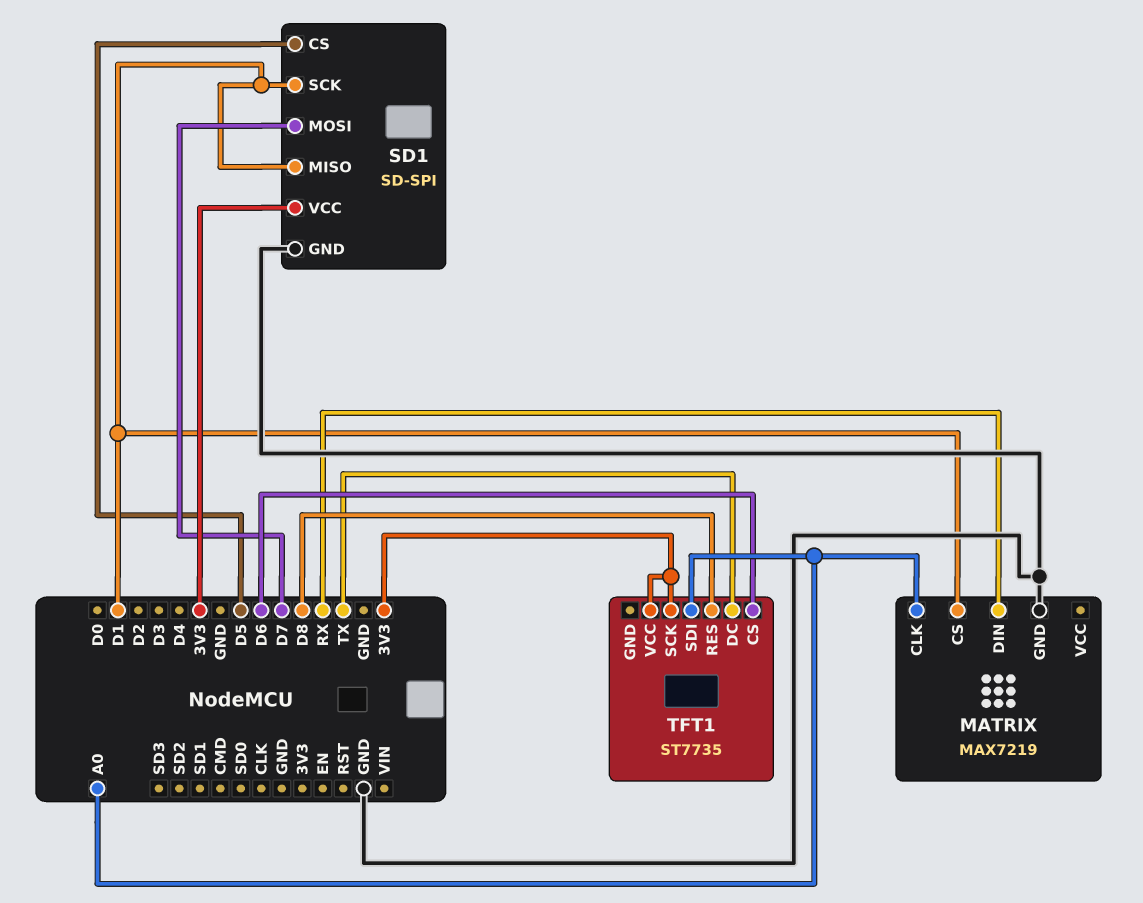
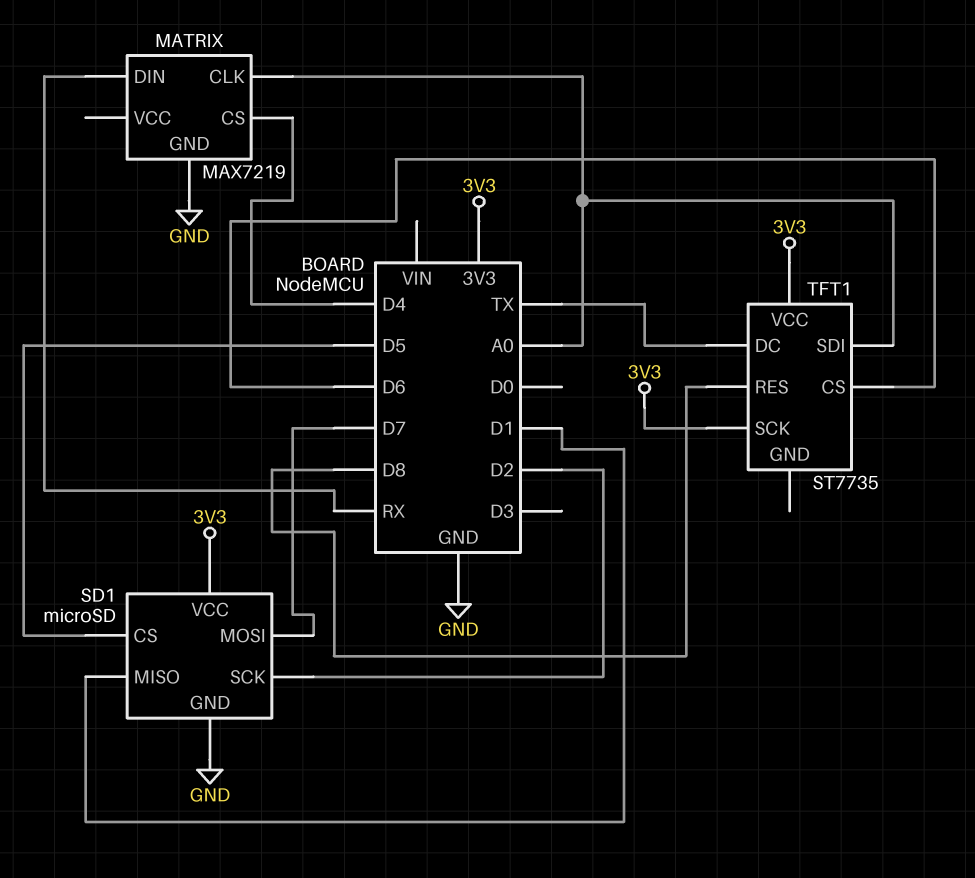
MATRIX pin CS: D1 -> D4
SD1: SD-SPI -> microSD
SD1 pin SCK: D1 -> D2

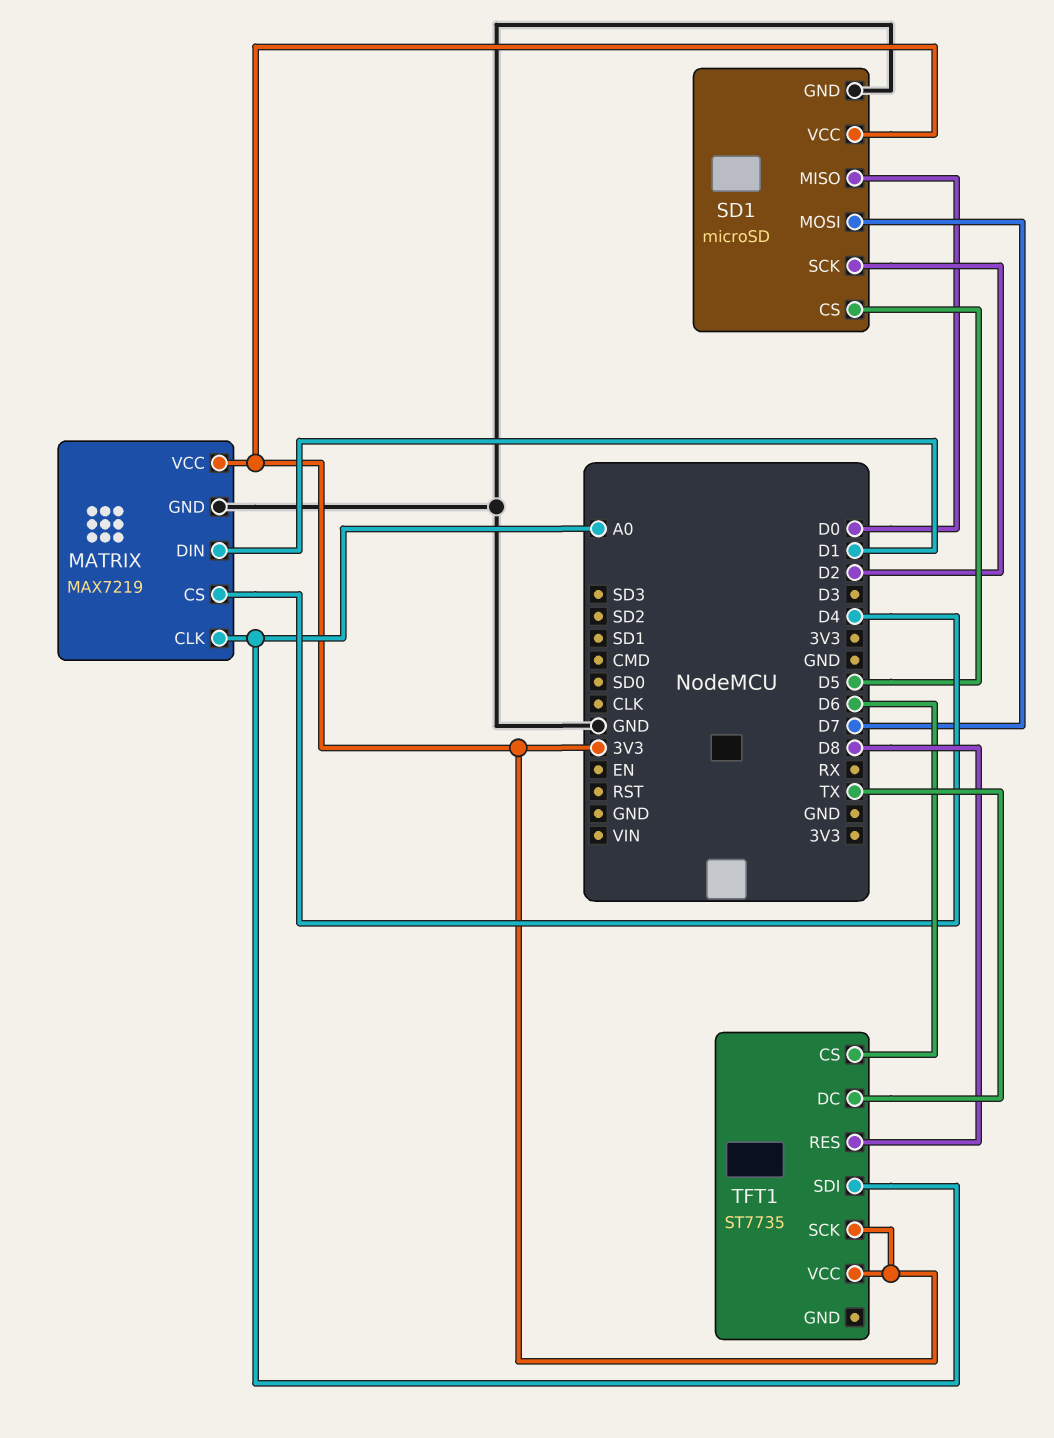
MATRIX pin DIN: RX -> D1
MATRIX pin VCC: none -> 3V3
SD1 pin MISO: D1 -> D0

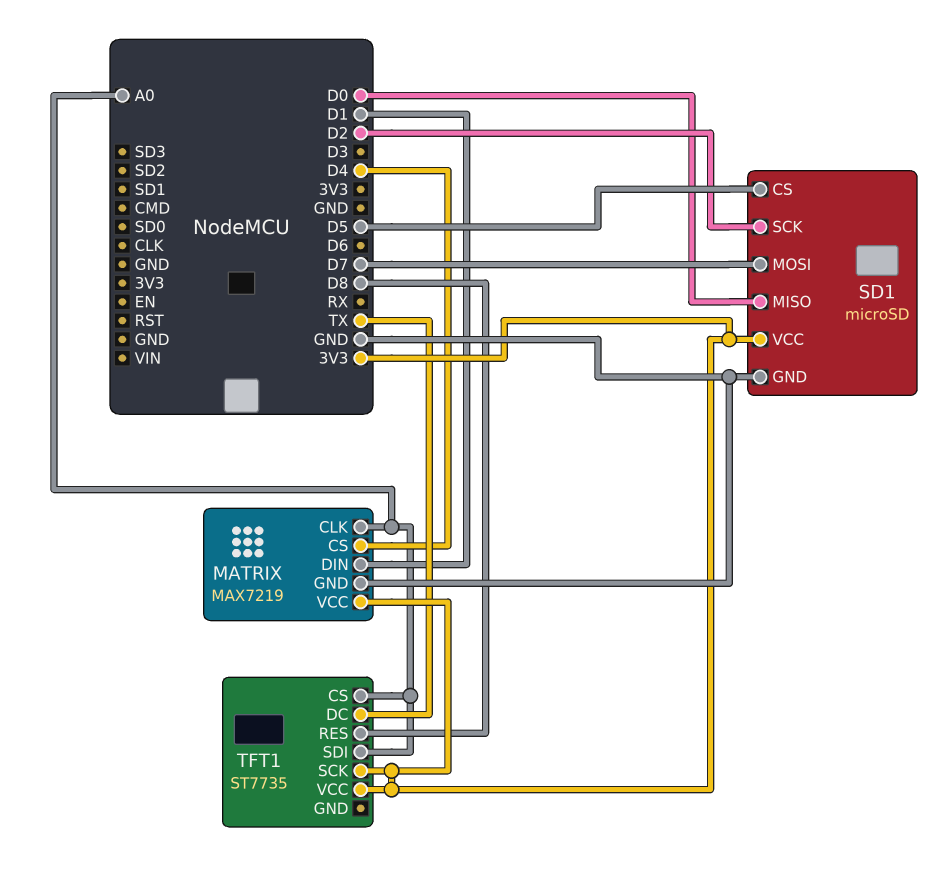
TFT1 pin CS: D6 -> A0

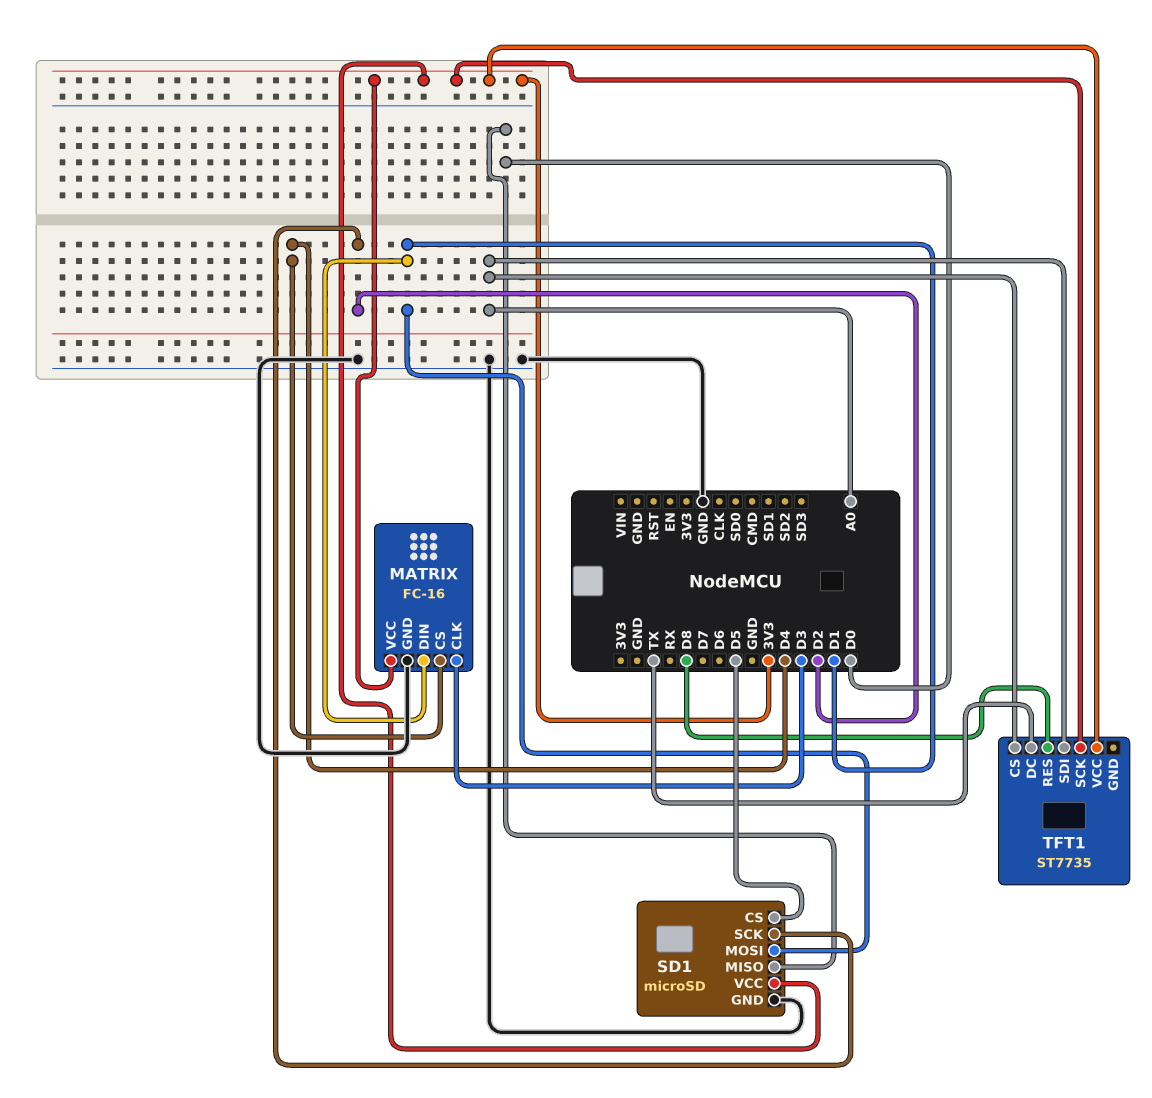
MATRIX: MAX7219 -> FC-16
MATRIX pin CLK: A0 -> D3
SD1 pin MOSI: D7 -> D1

